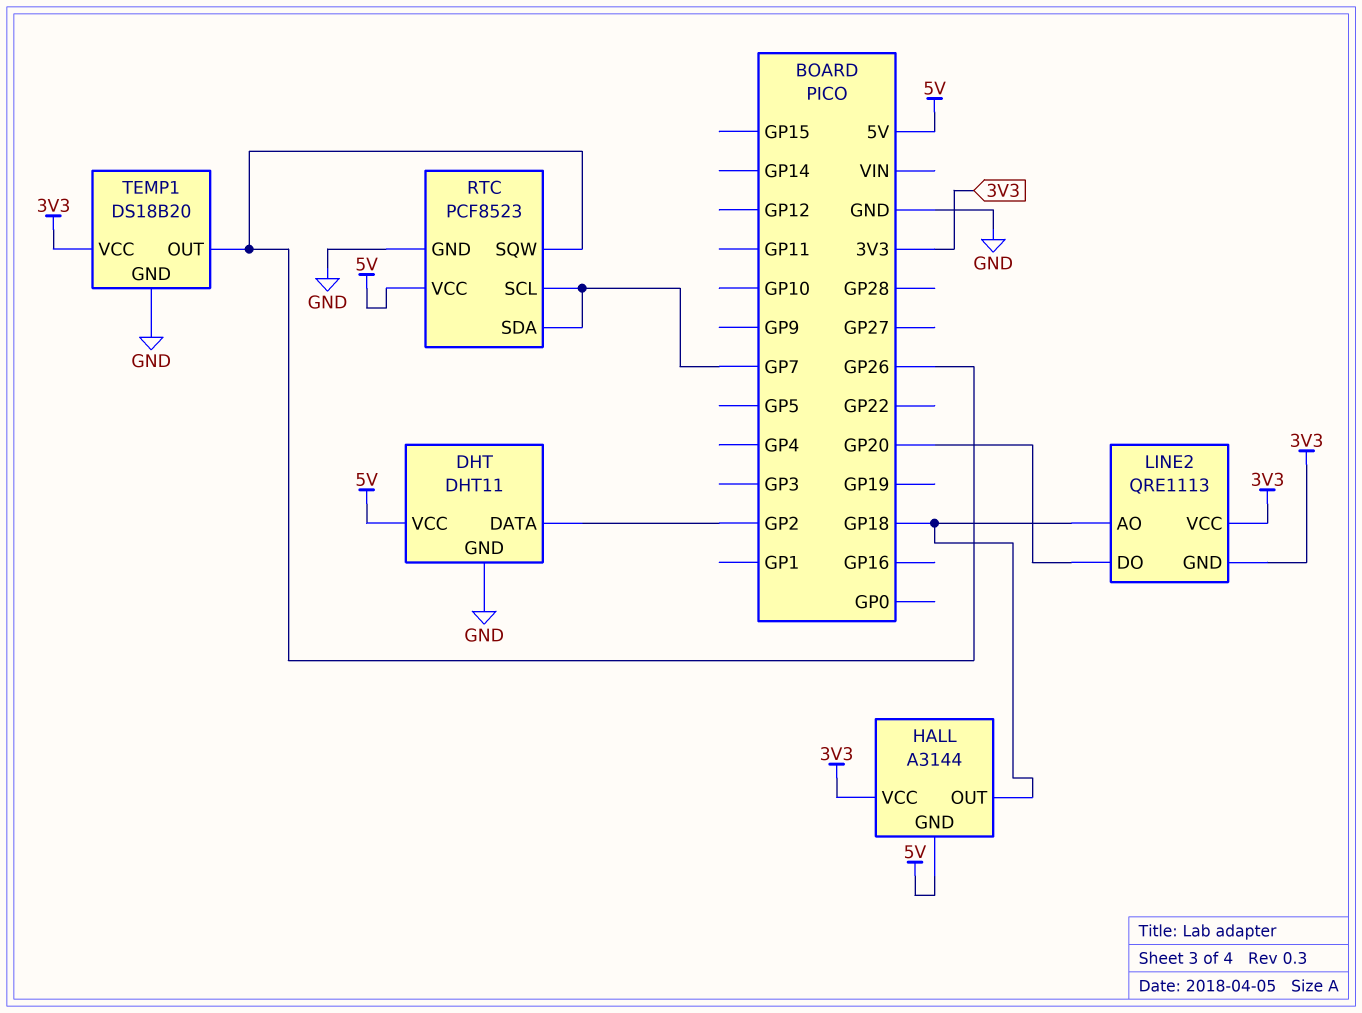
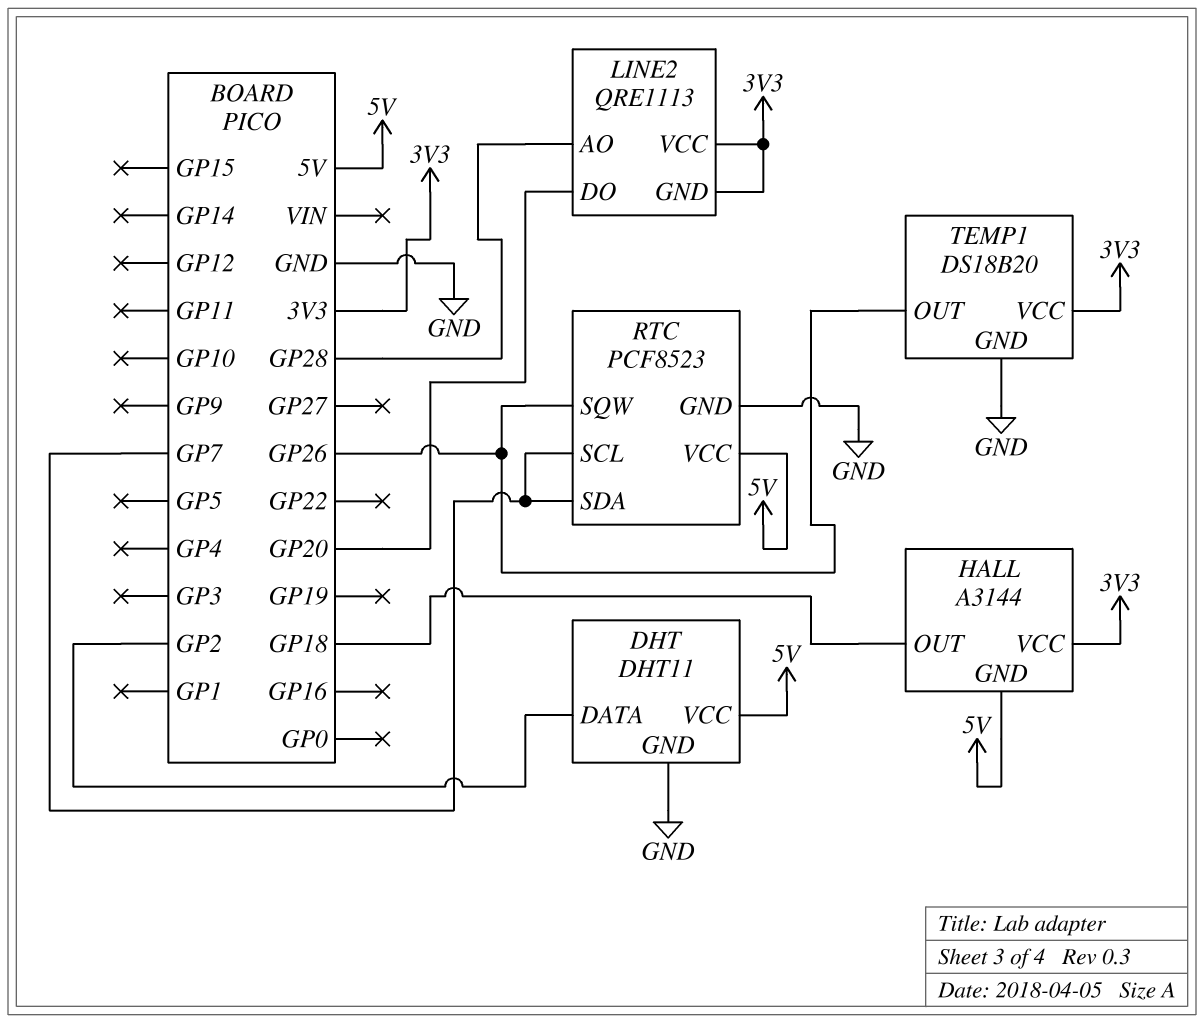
LINE2 pin AO: GP18 -> GP28

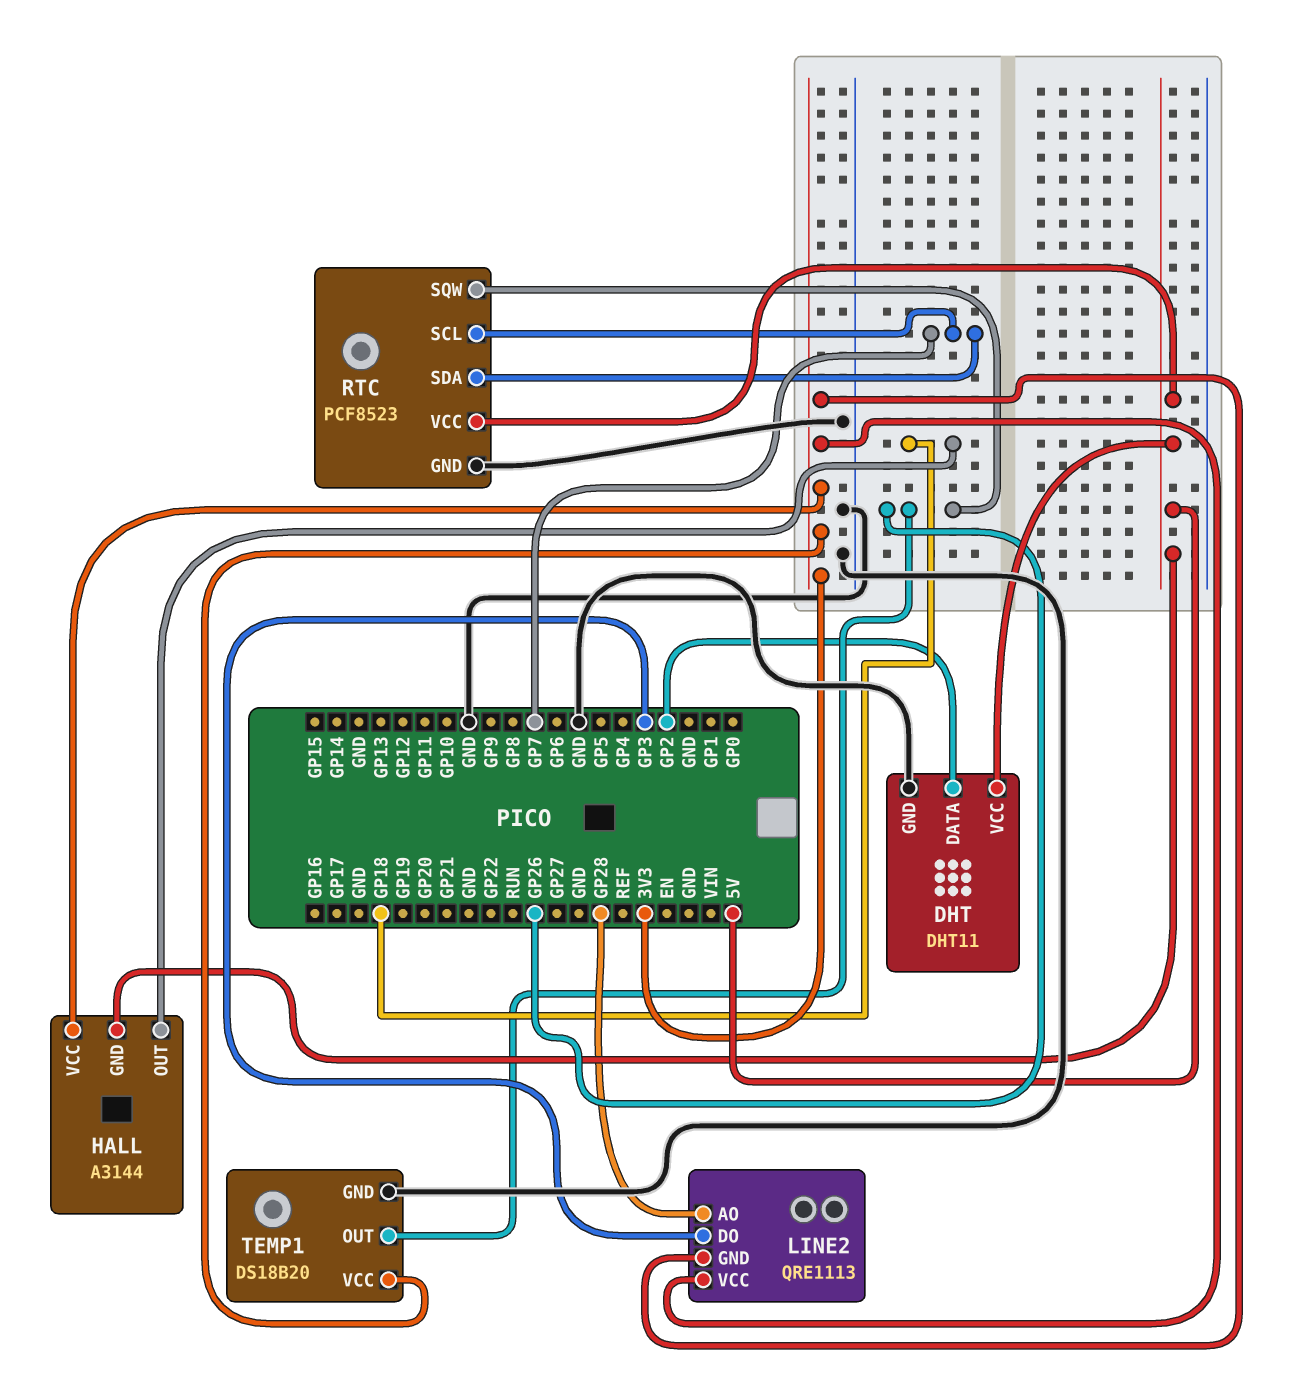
LINE2 pin DO: GP20 -> GP3

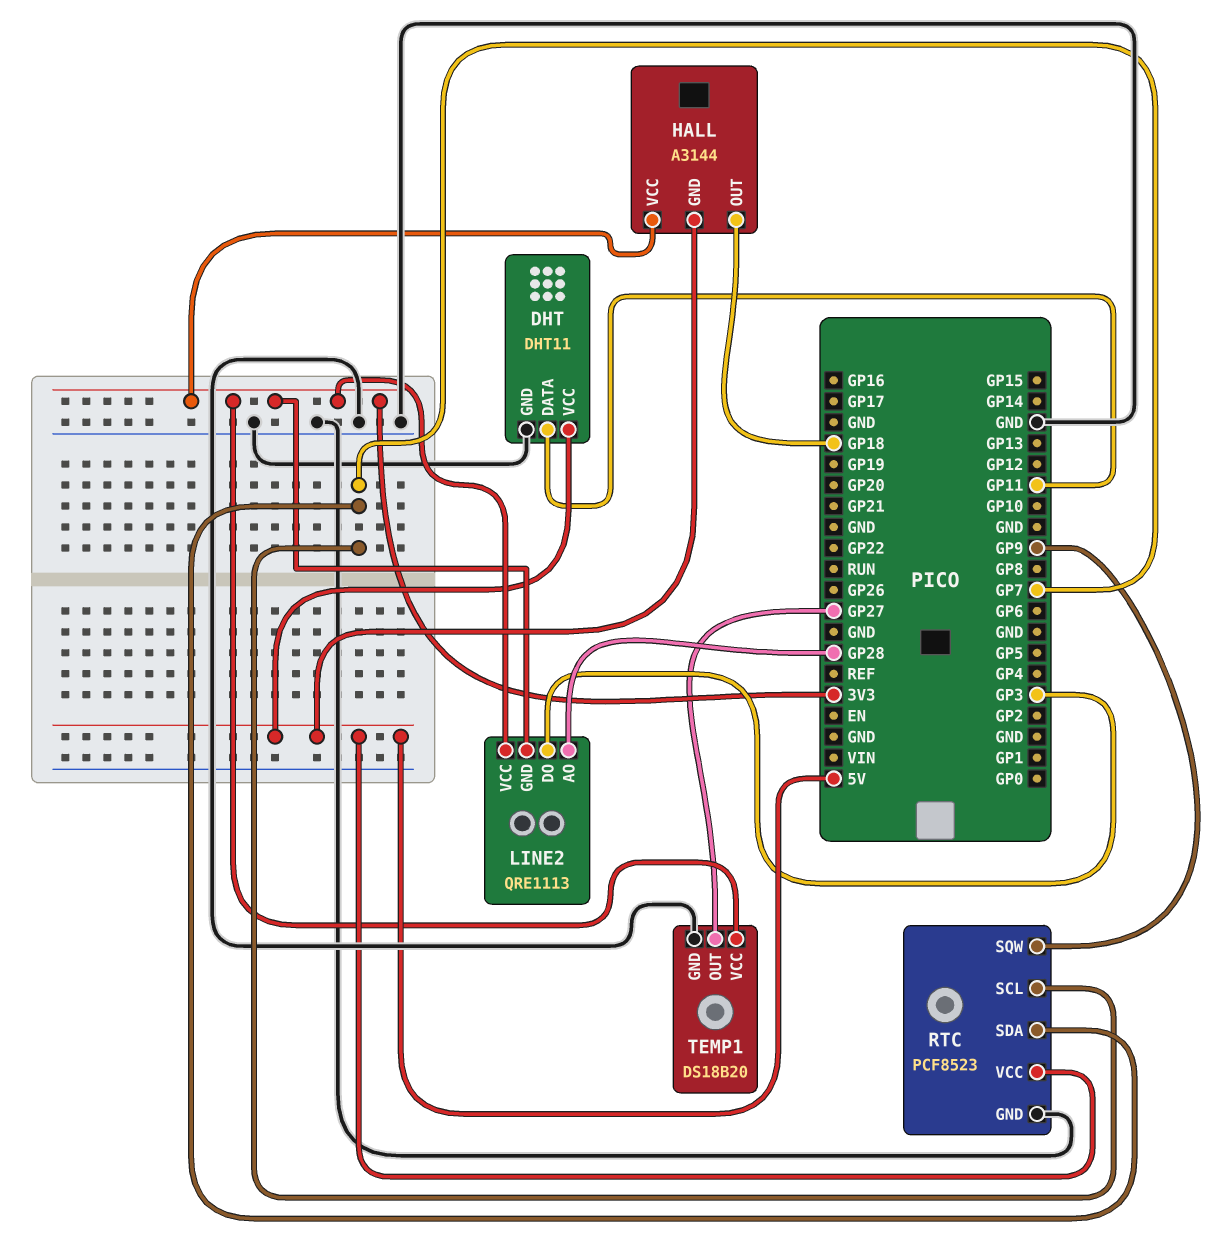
DHT pin DATA: GP2 -> GP11
RTC pin SQW: GP26 -> GP9
TEMP1 pin OUT: GP26 -> GP27

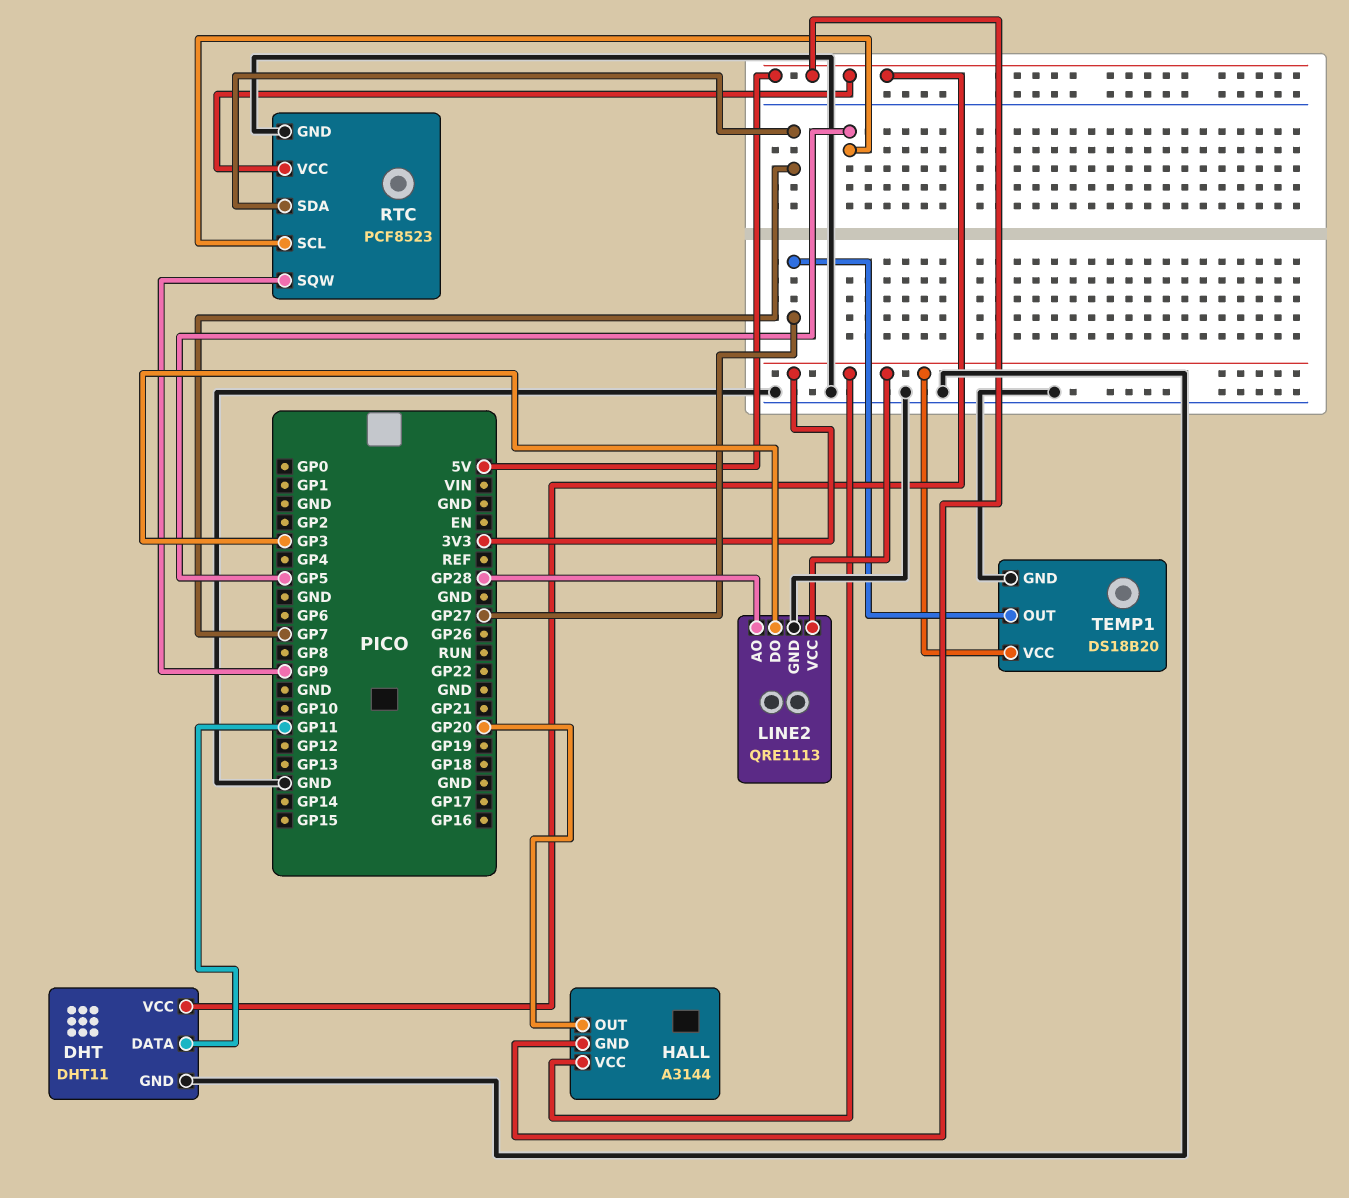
HALL pin OUT: GP18 -> GP20
LINE2 pin GND: 3V3 -> GND
RTC pin SCL: GP7 -> GP5

